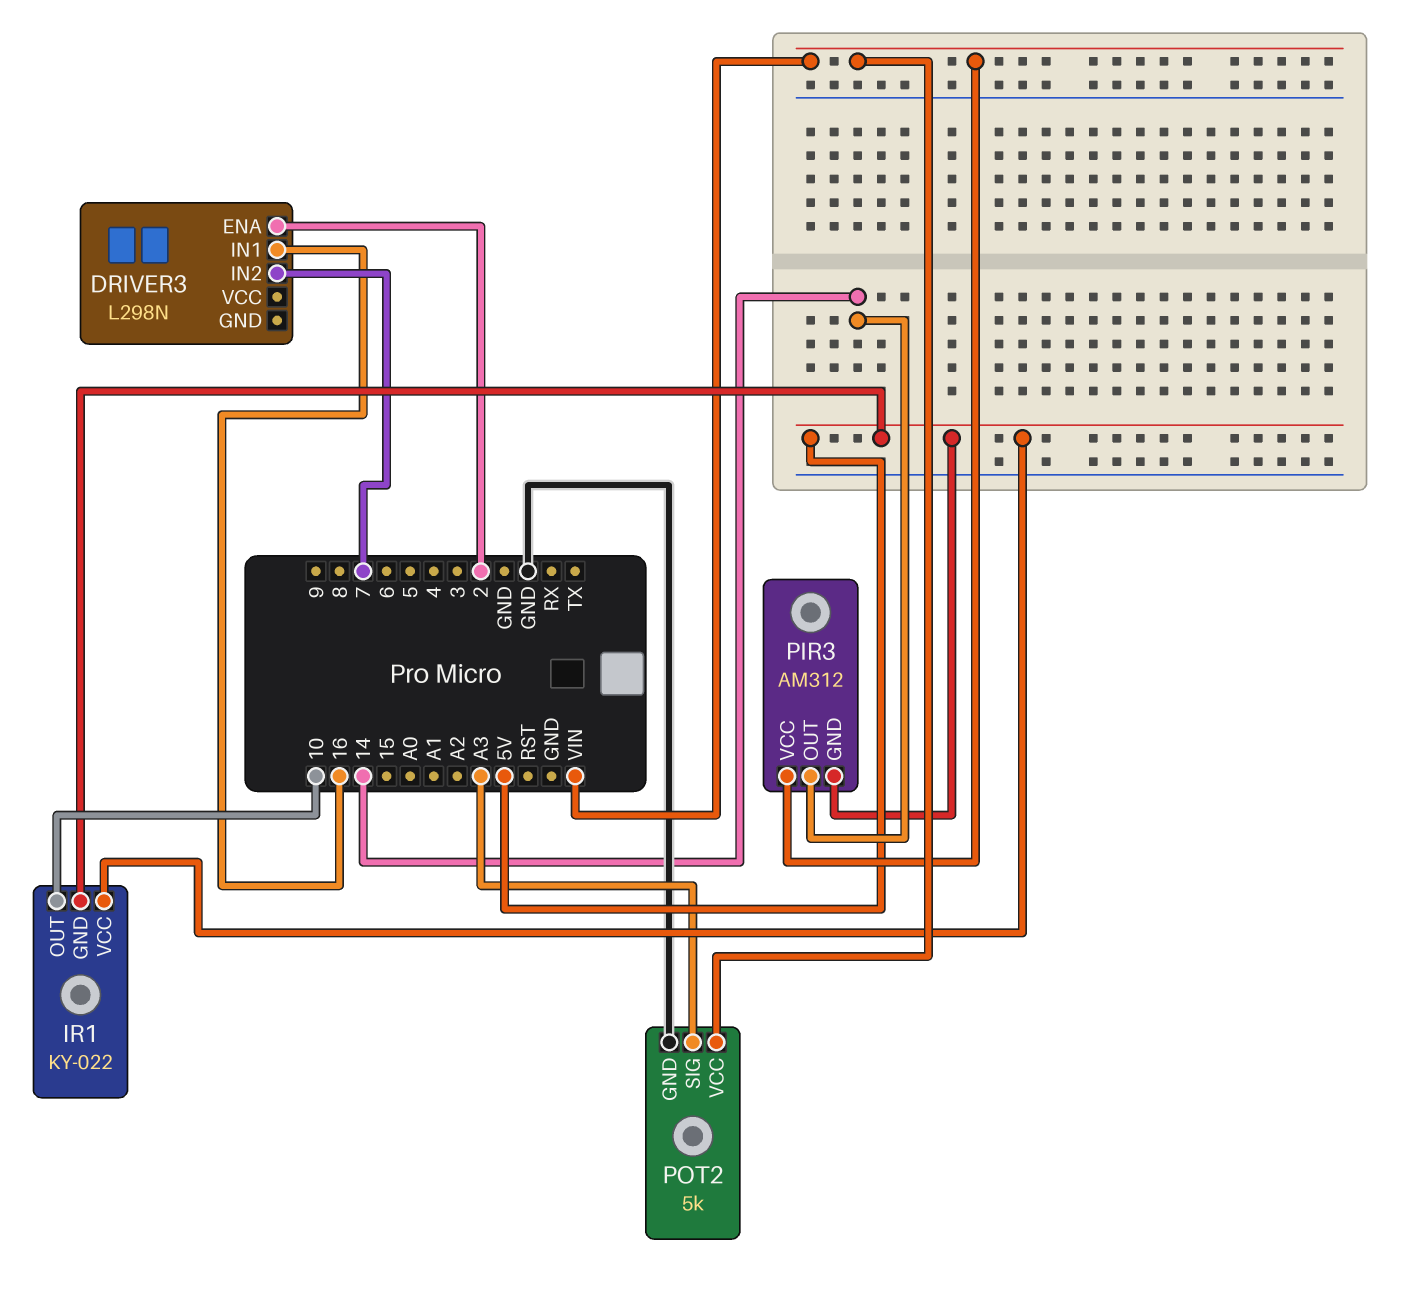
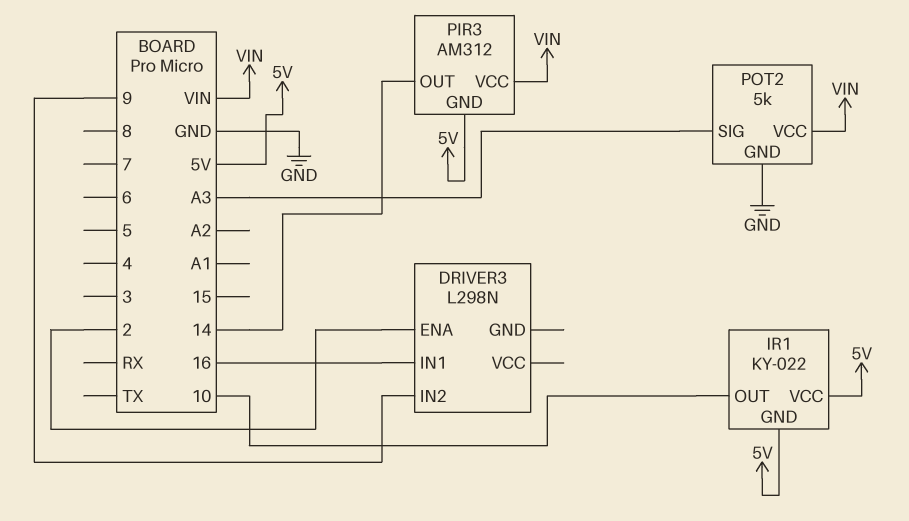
DRIVER3 pin IN2: 7 -> 9

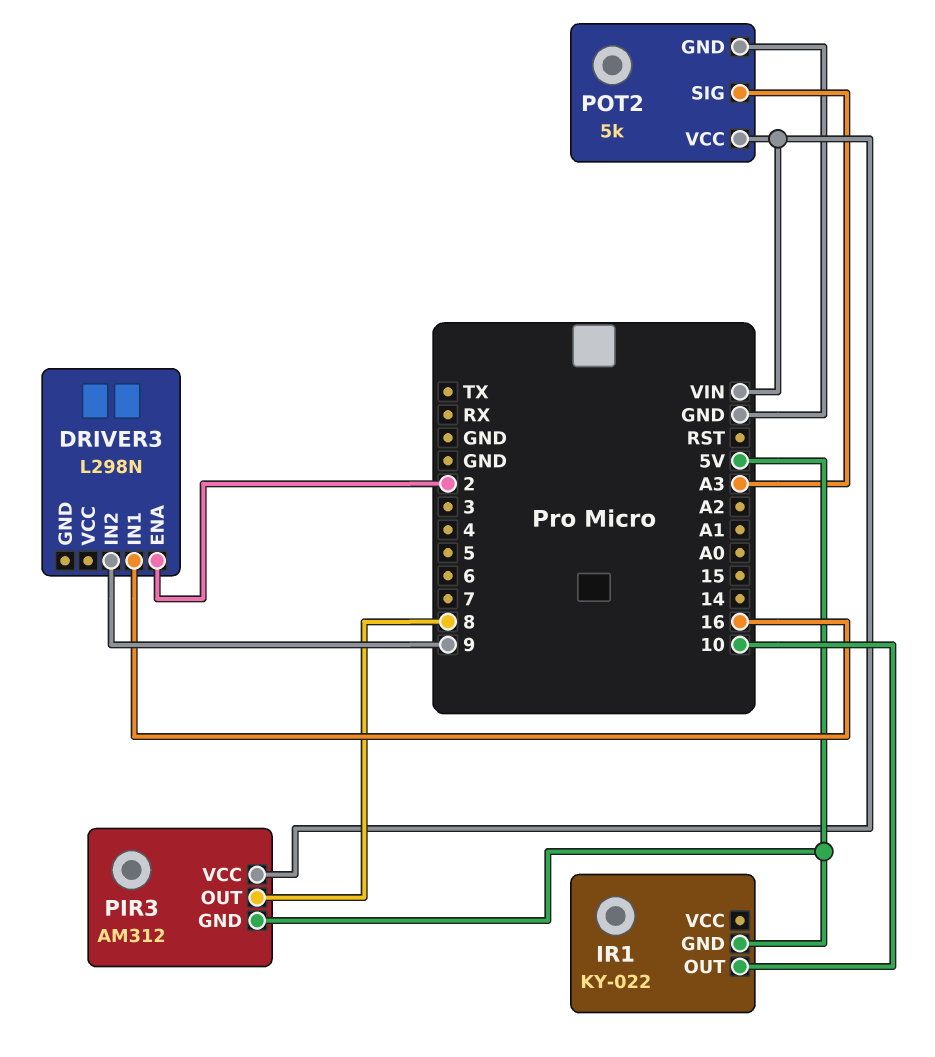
IR1 pin VCC: 5V -> none
PIR3 pin OUT: 14 -> 8

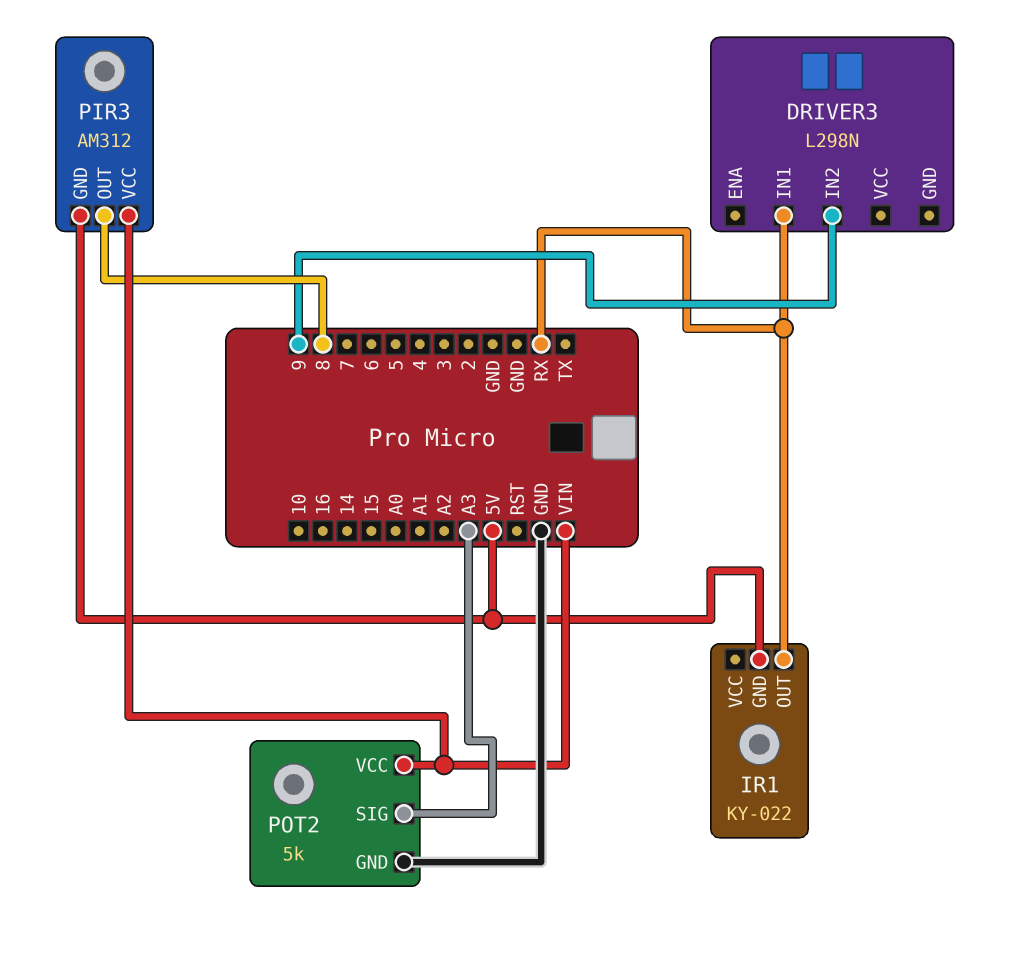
DRIVER3 pin ENA: 2 -> none
DRIVER3 pin IN1: 16 -> RX
IR1 pin OUT: 10 -> RX

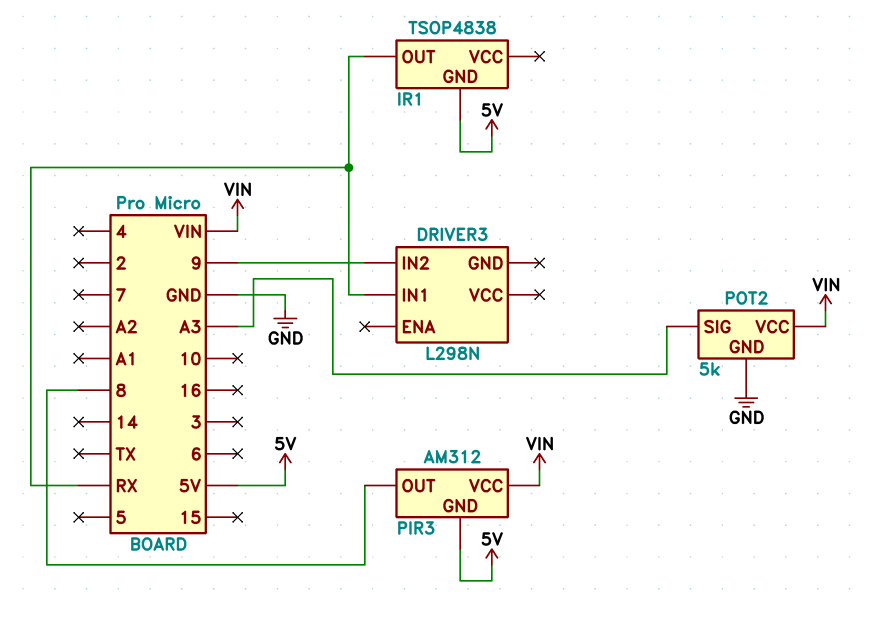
IR1: KY-022 -> TSOP4838

